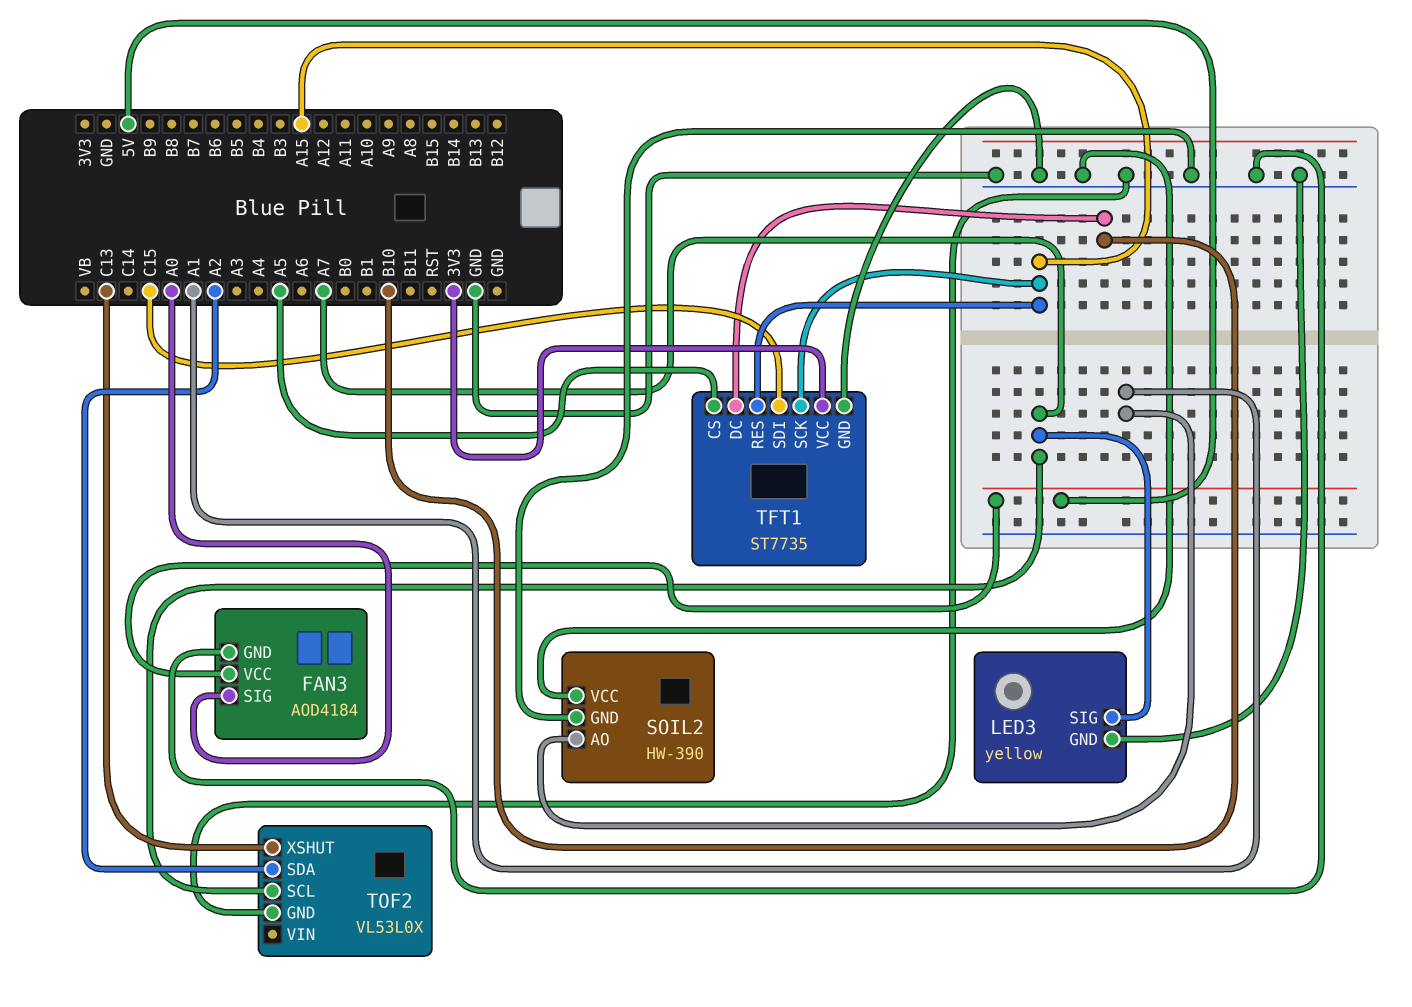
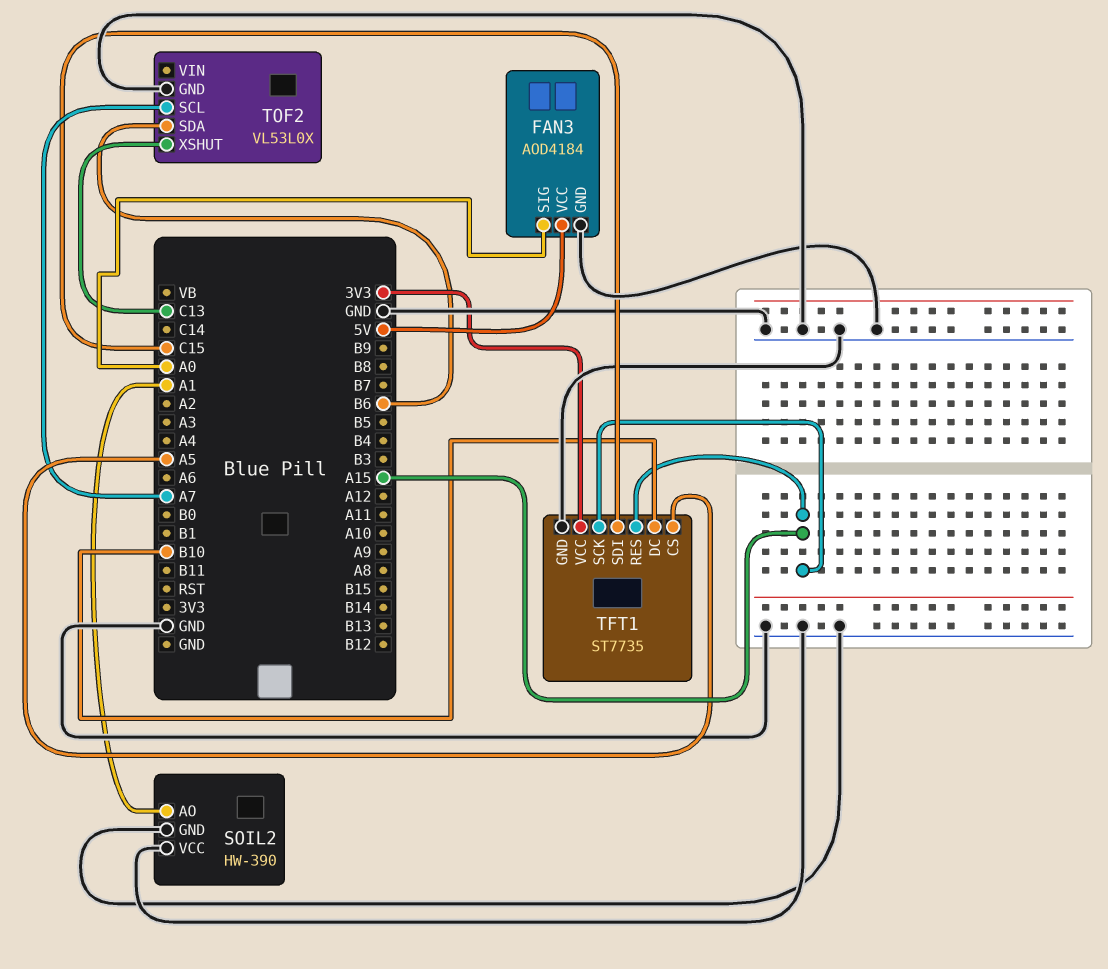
LED3: yellow -> none
LED3 pin GND: GND -> none
LED3 pin SIG: A7 -> none
TOF2 pin SDA: A2 -> B6

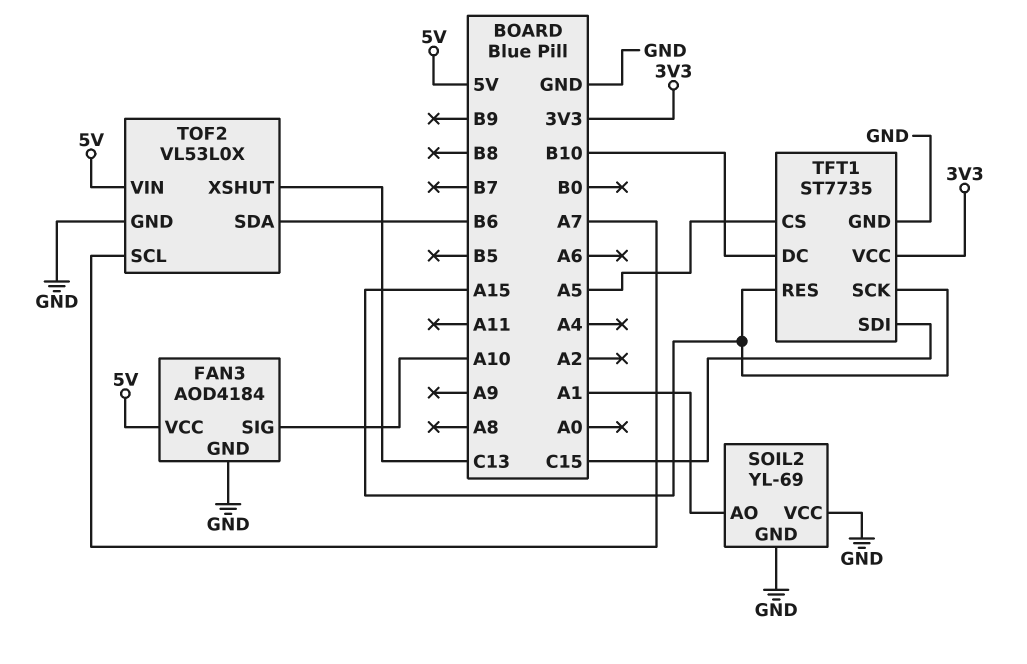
FAN3 pin SIG: A0 -> A10
SOIL2: HW-390 -> YL-69
TOF2 pin VIN: none -> 5V

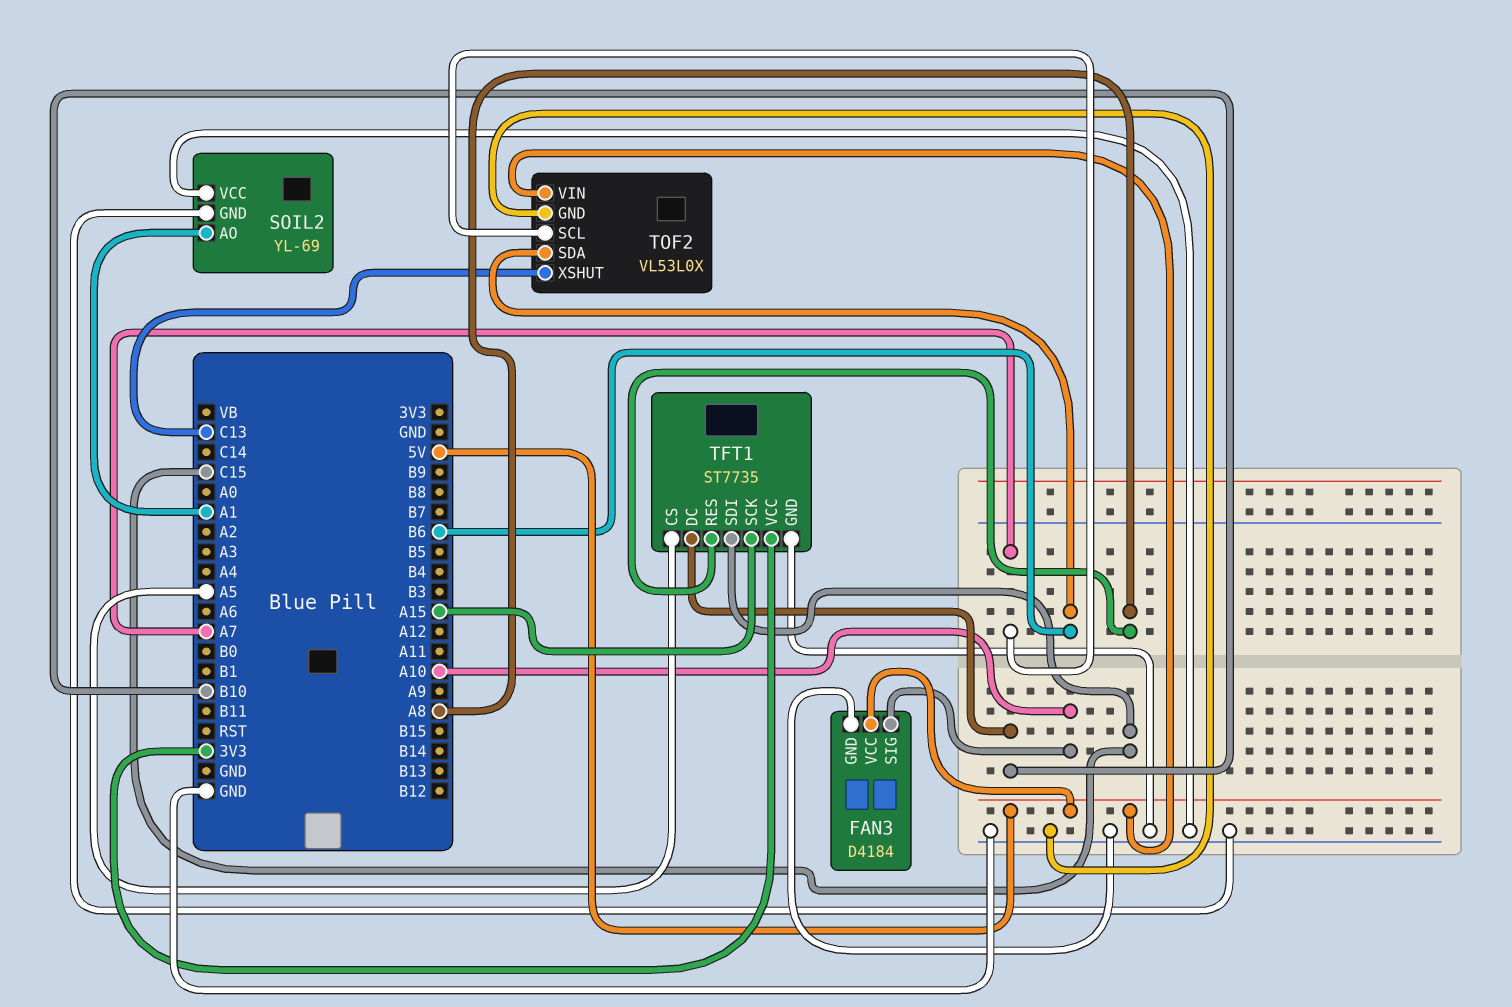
FAN3: AOD4184 -> D4184
TFT1 pin RES: A15 -> A8

